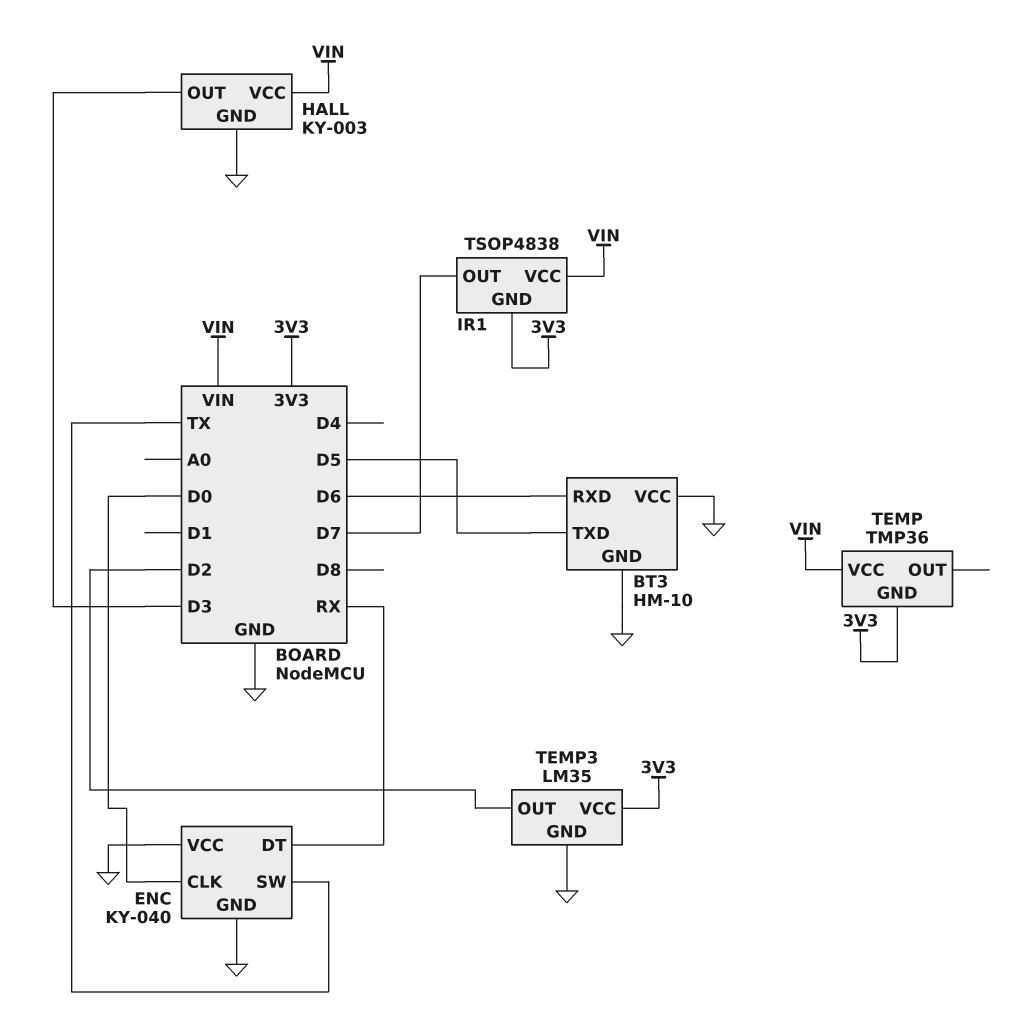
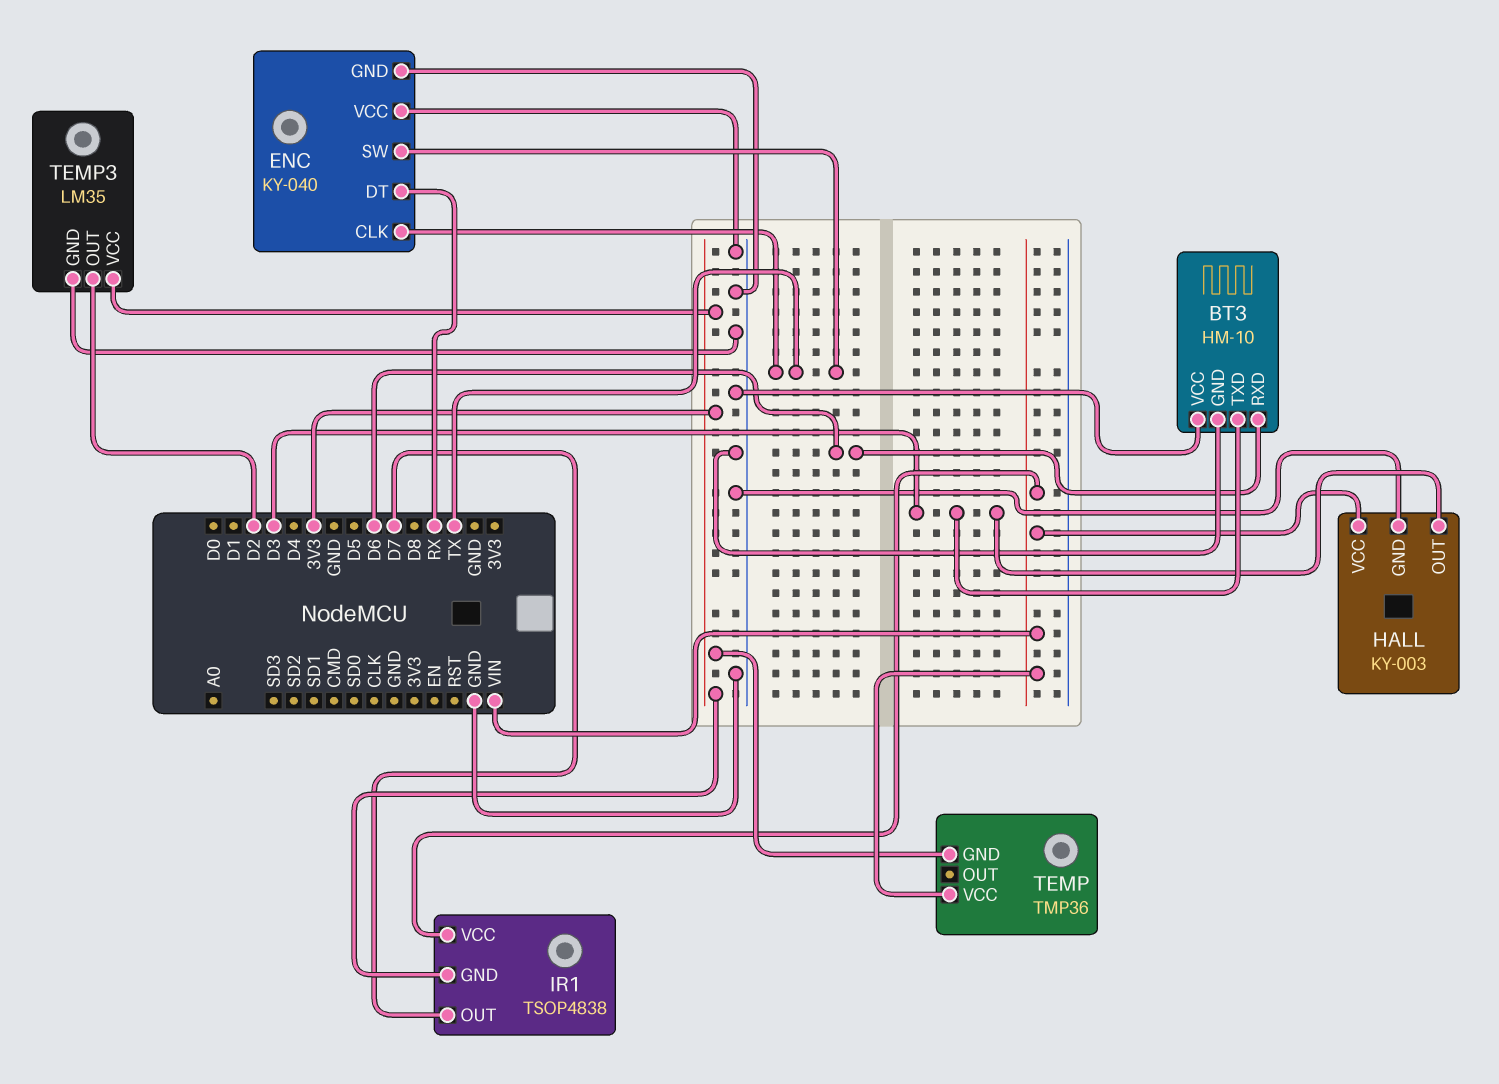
BT3 pin TXD: D5 -> D3
ENC pin CLK: D0 -> TX

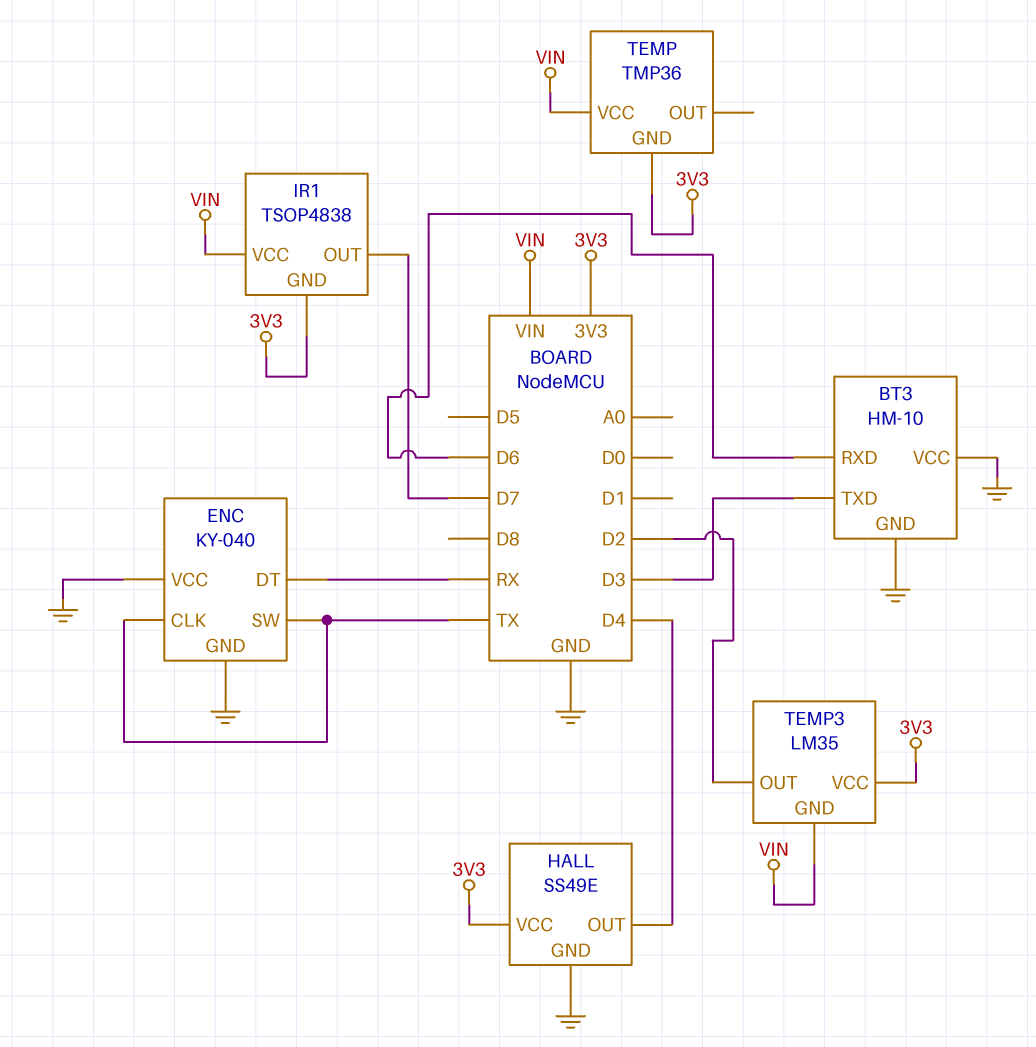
HALL: KY-003 -> SS49E
HALL pin OUT: D3 -> D4
HALL pin VCC: VIN -> 3V3
TEMP3 pin GND: GND -> VIN

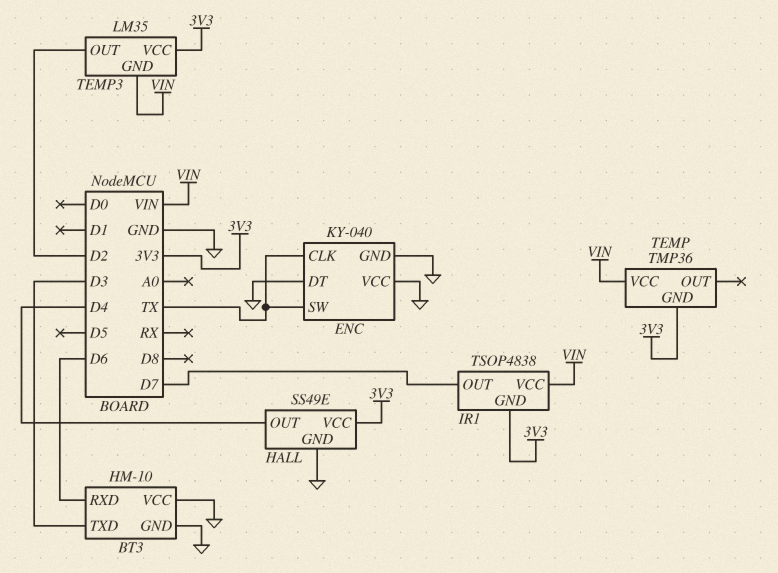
ENC pin DT: RX -> GND

